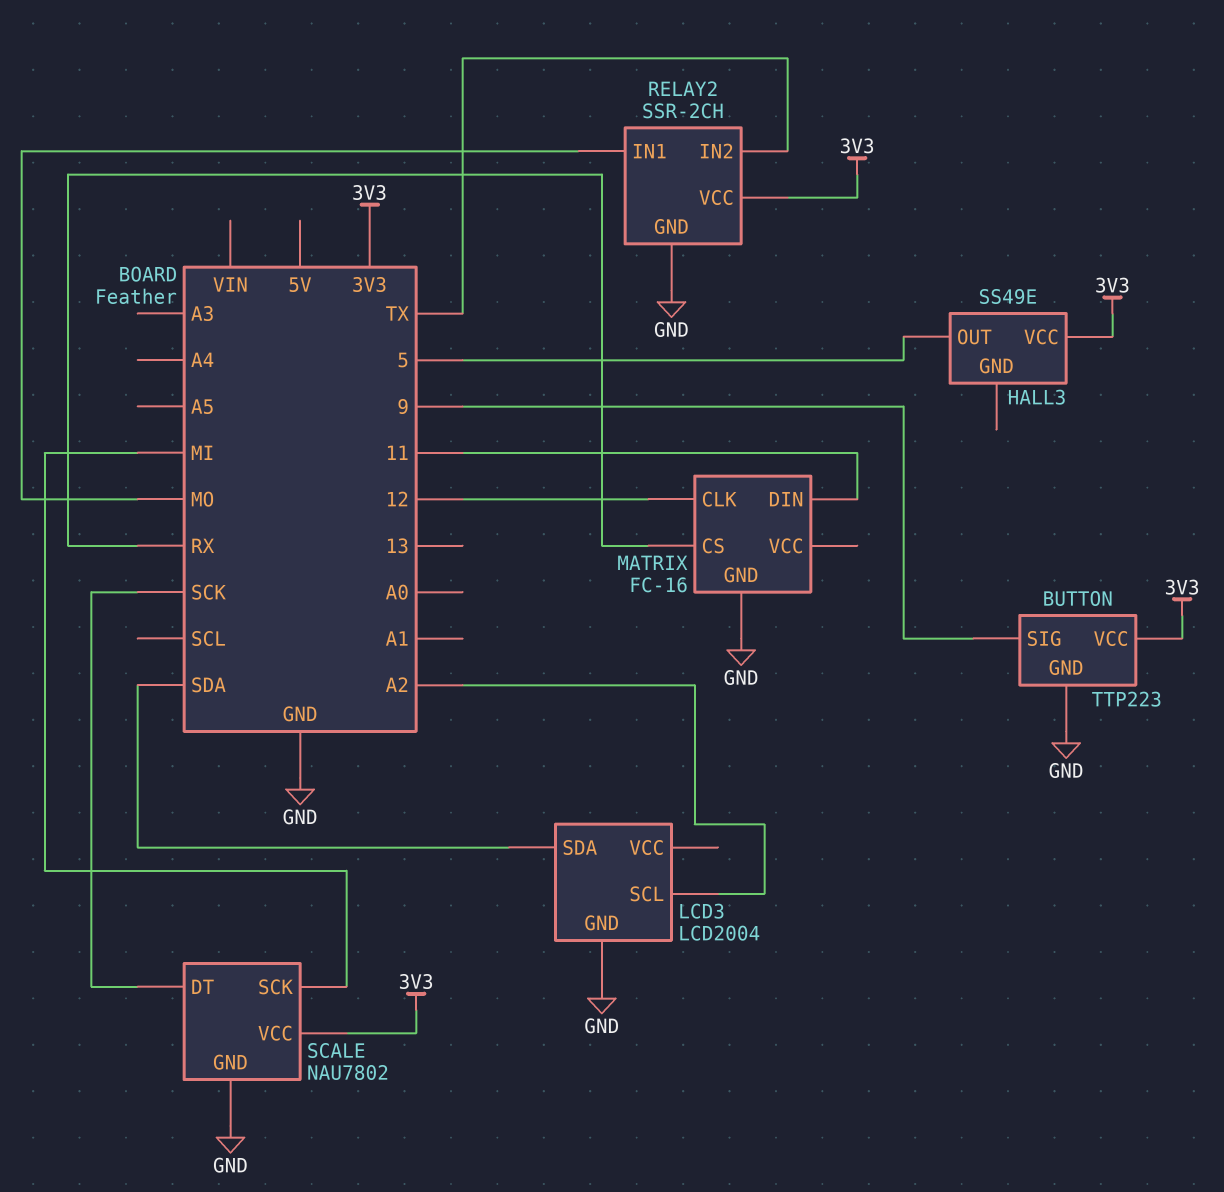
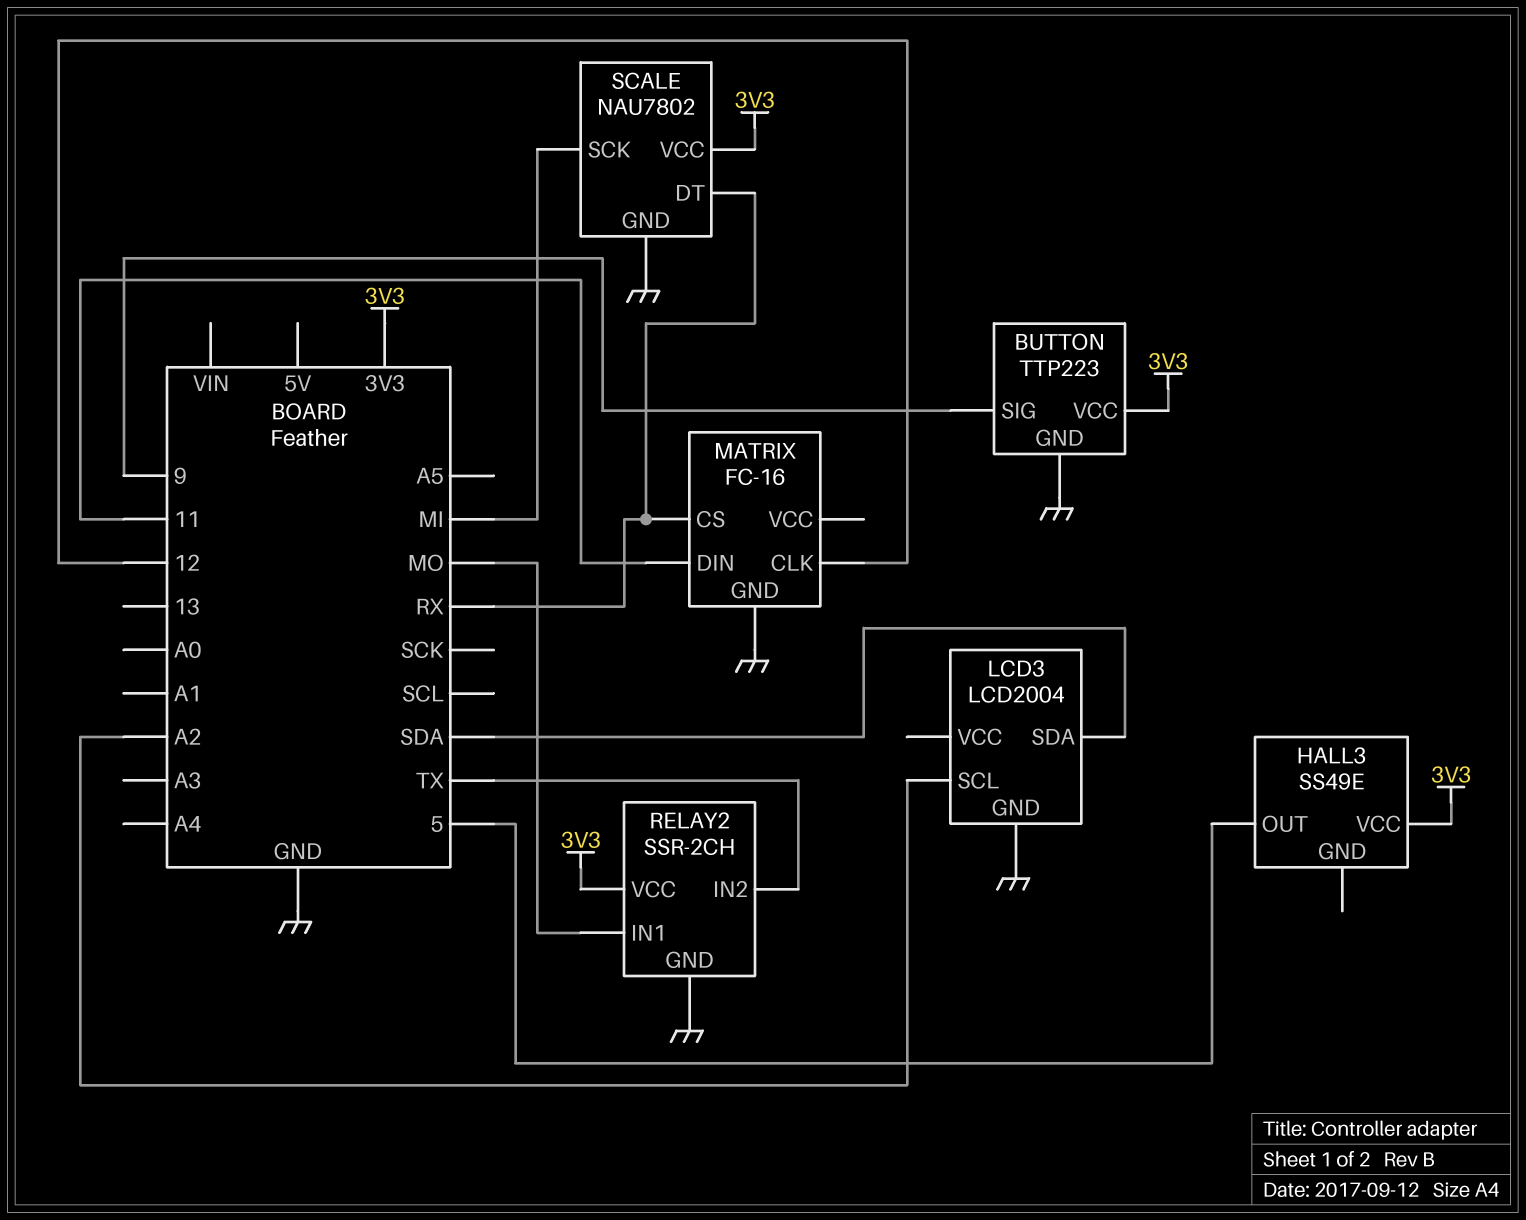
SCALE pin DT: SCK -> RX

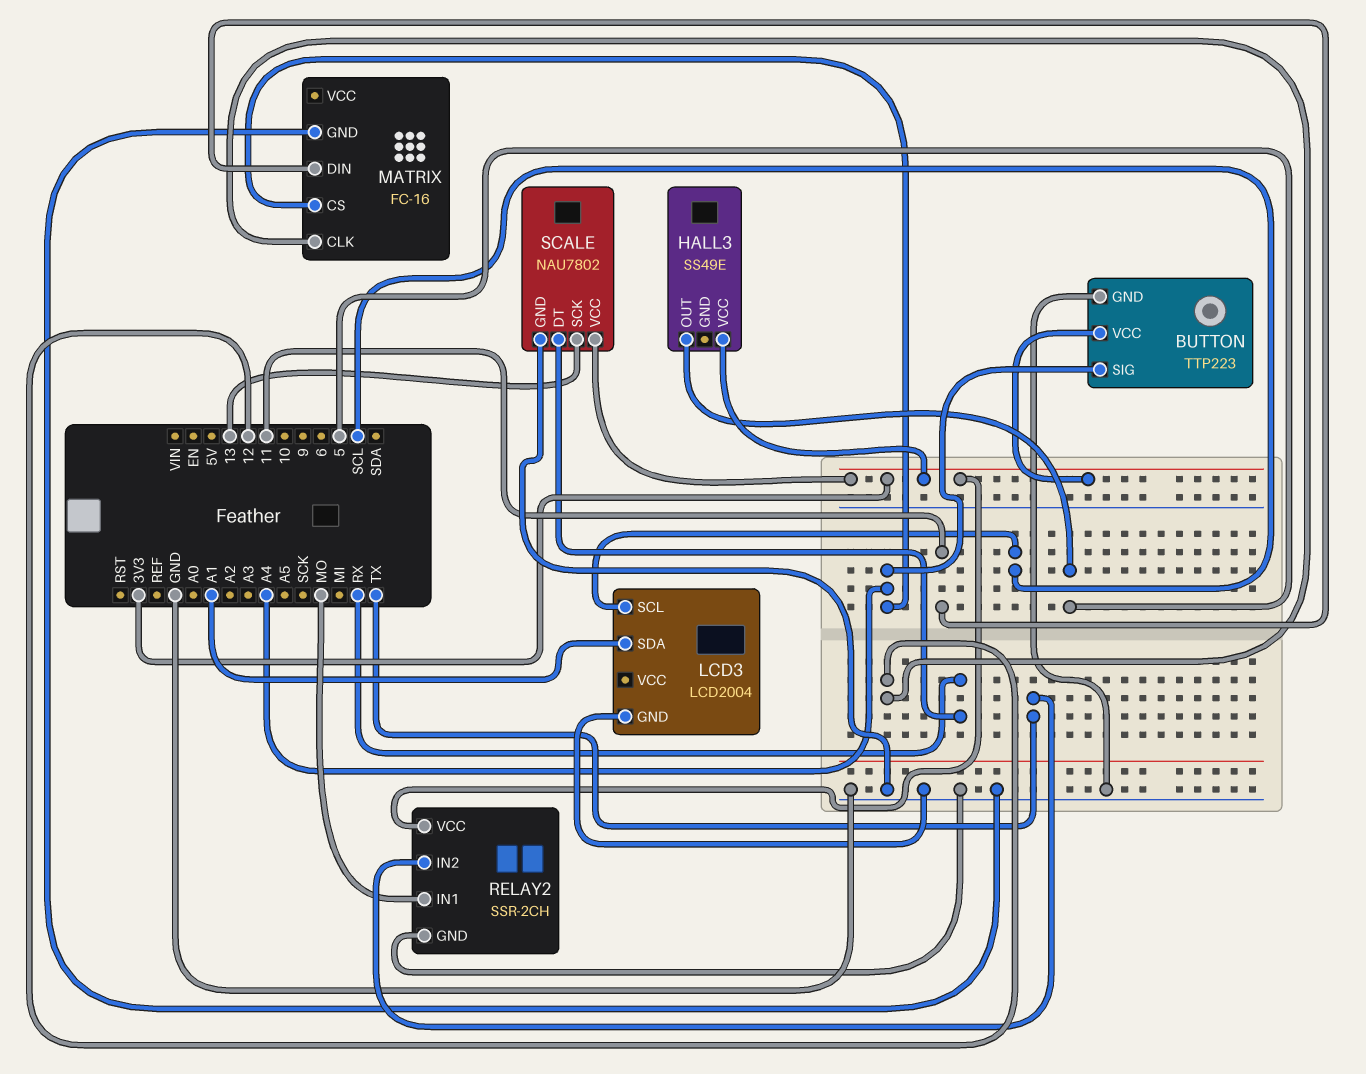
BUTTON pin SIG: 9 -> A4
LCD3 pin SCL: A2 -> SCL
LCD3 pin SDA: SDA -> A1
MATRIX pin CS: RX -> A4
SCALE pin SCK: MI -> 13

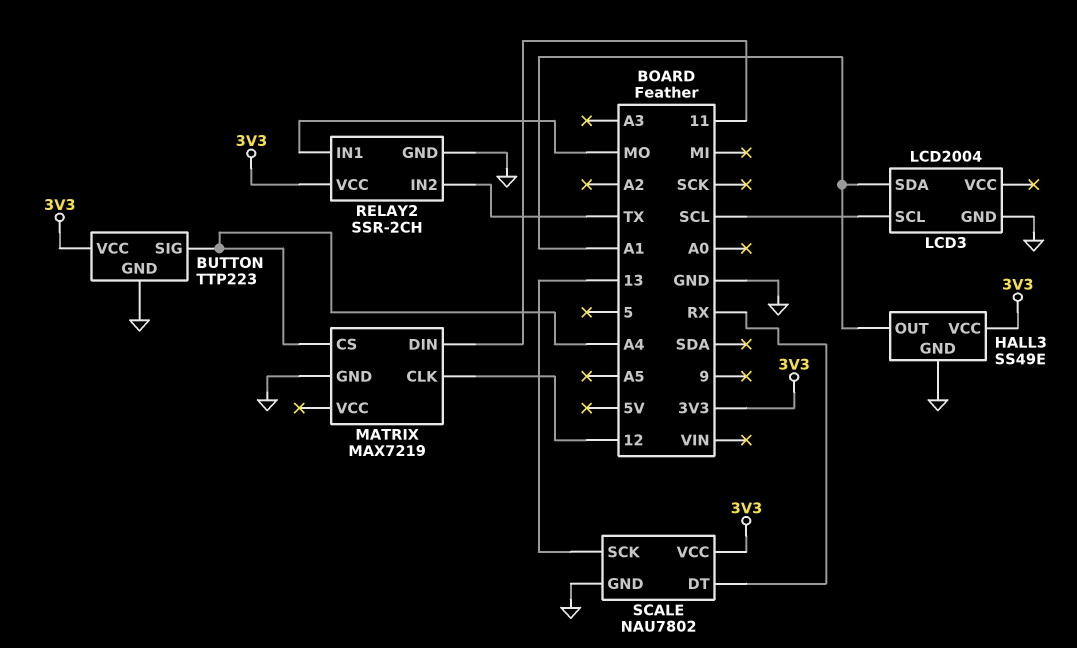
HALL3 pin GND: none -> GND
HALL3 pin OUT: 5 -> A1
MATRIX: FC-16 -> MAX7219

